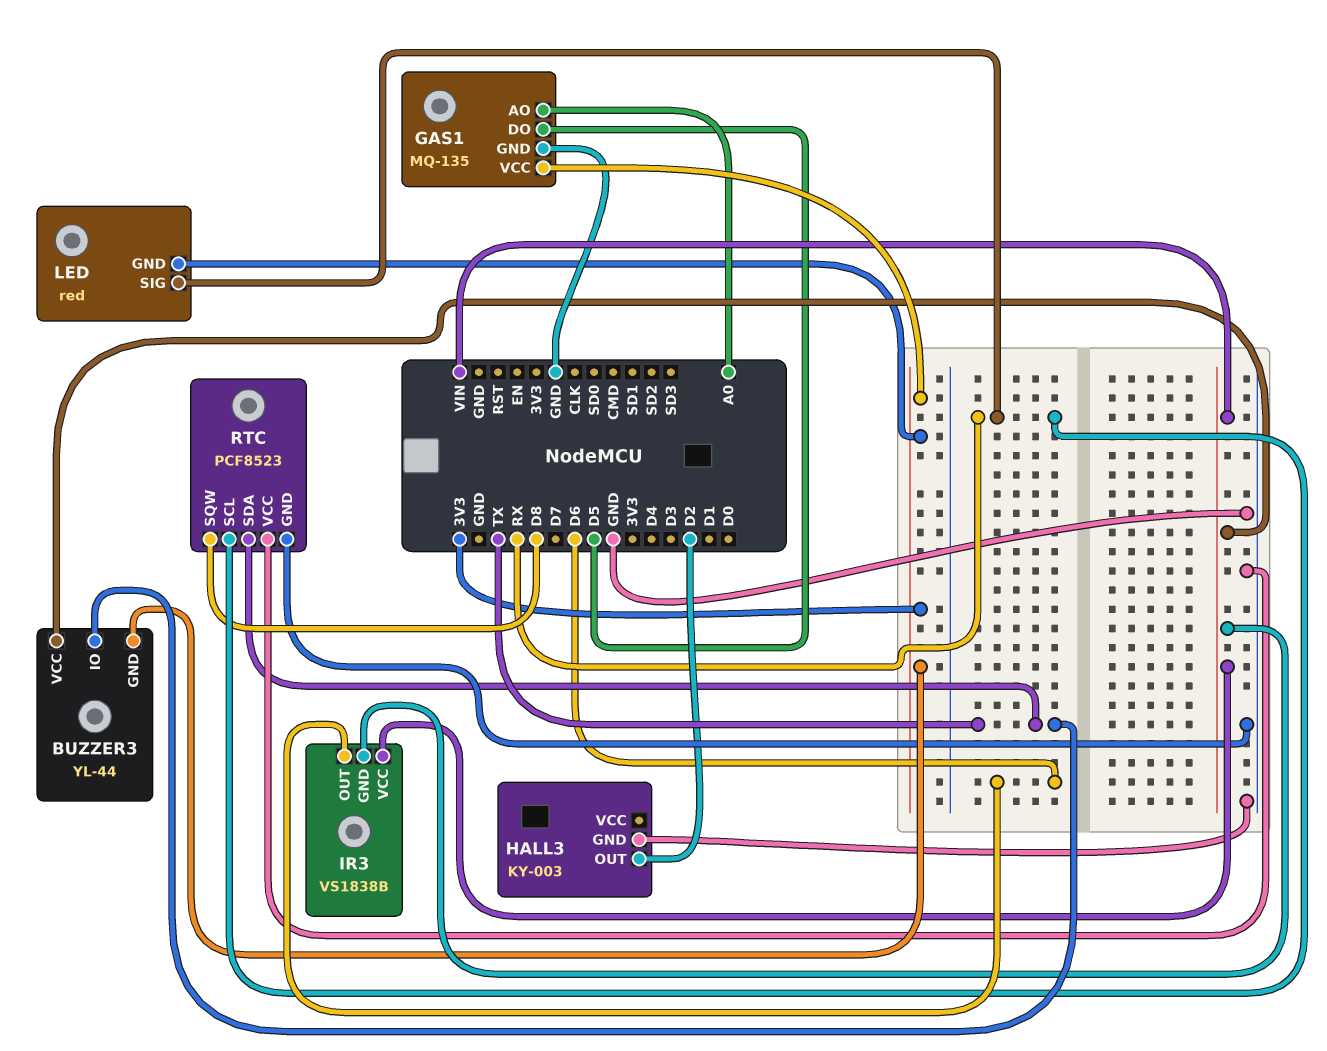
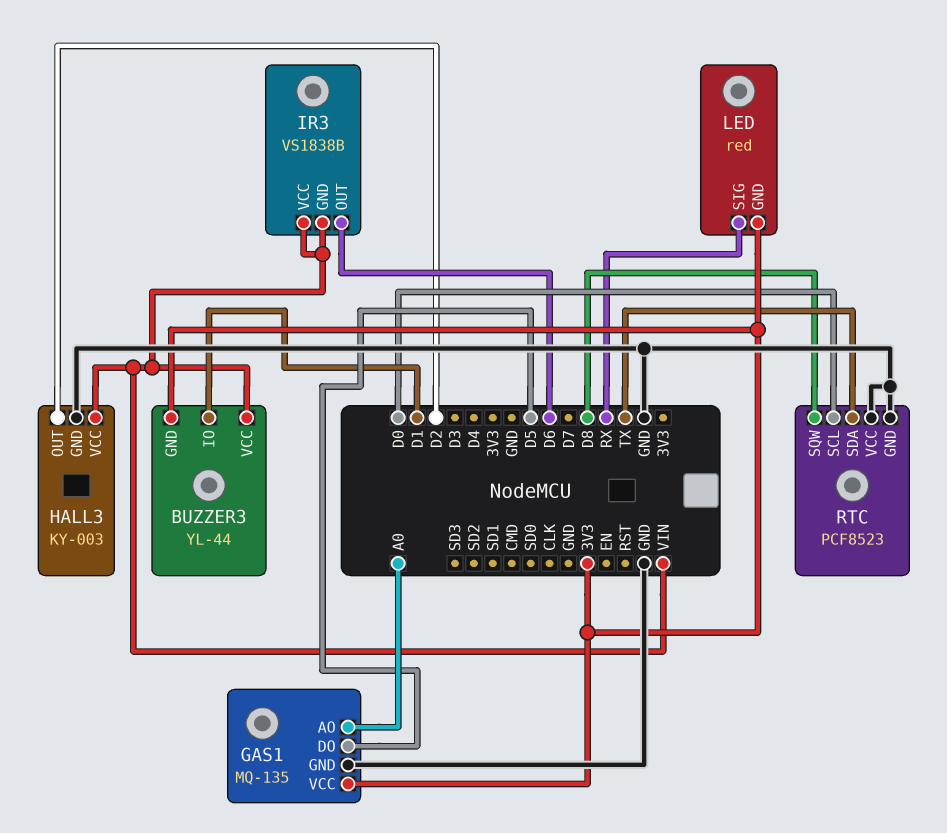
BUZZER3 pin IO: TX -> D1
HALL3 pin VCC: none -> VIN
RTC pin SCL: RX -> D0

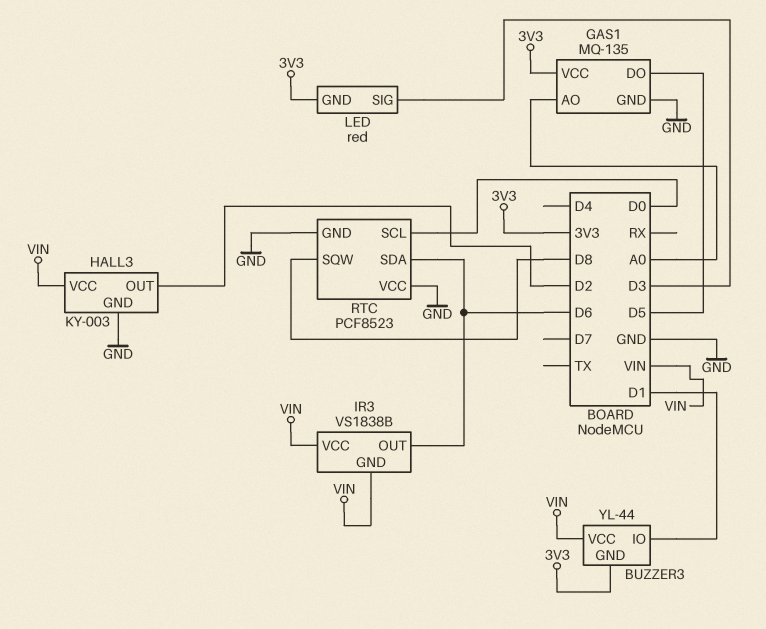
LED pin SIG: RX -> D3
RTC pin SDA: TX -> D6

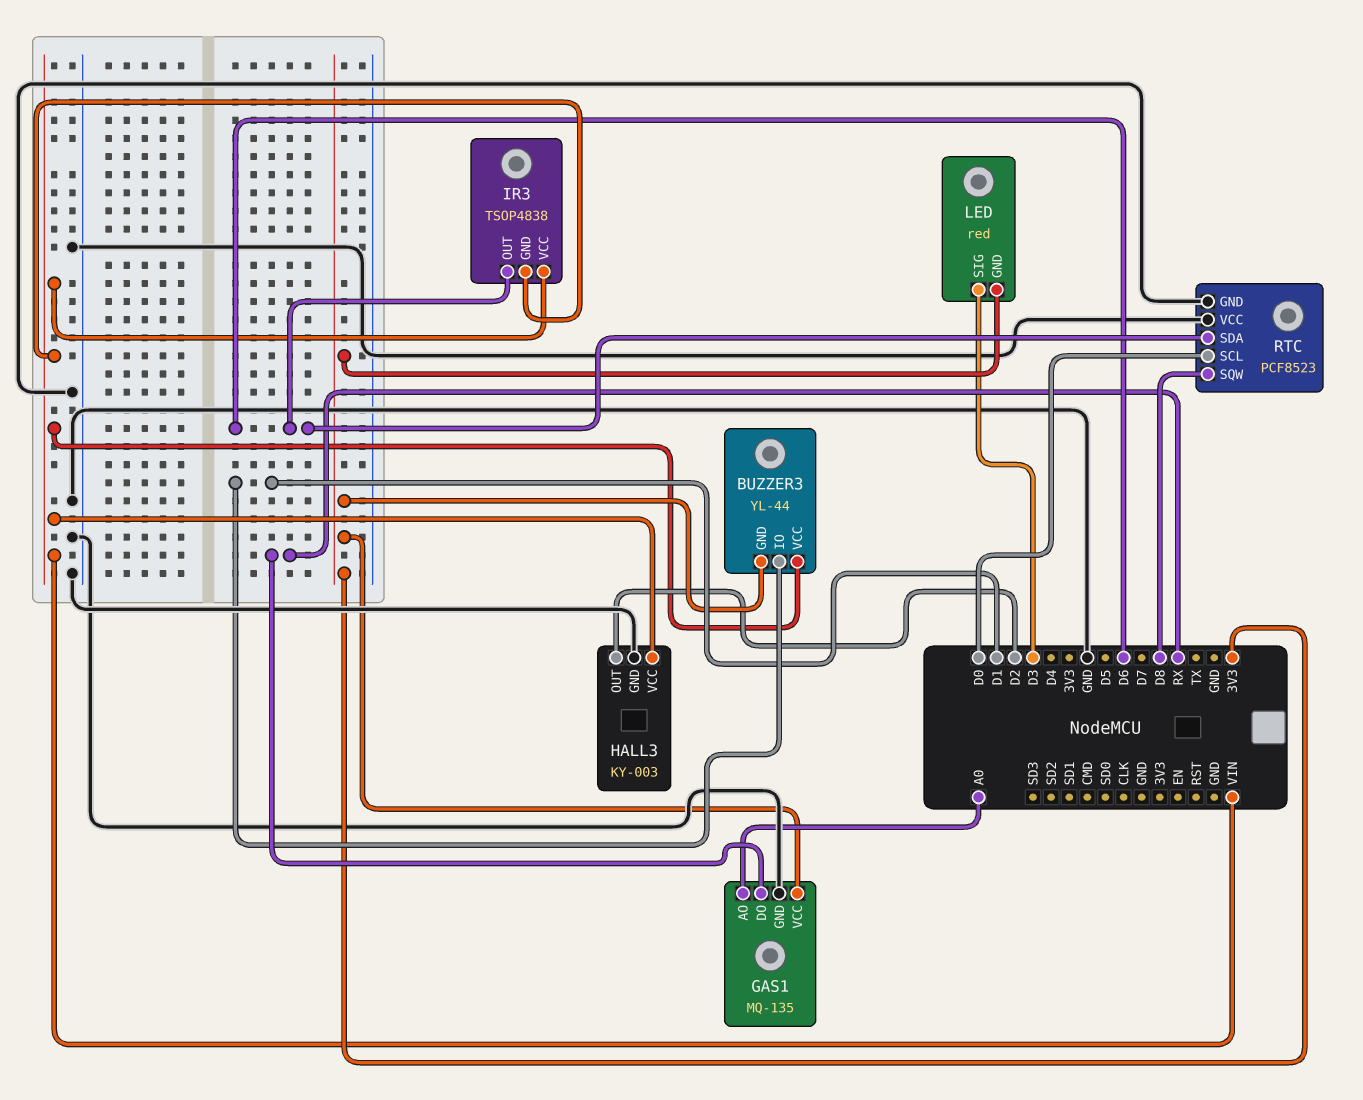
GAS1 pin DO: D5 -> RX
IR3: VS1838B -> TSOP4838

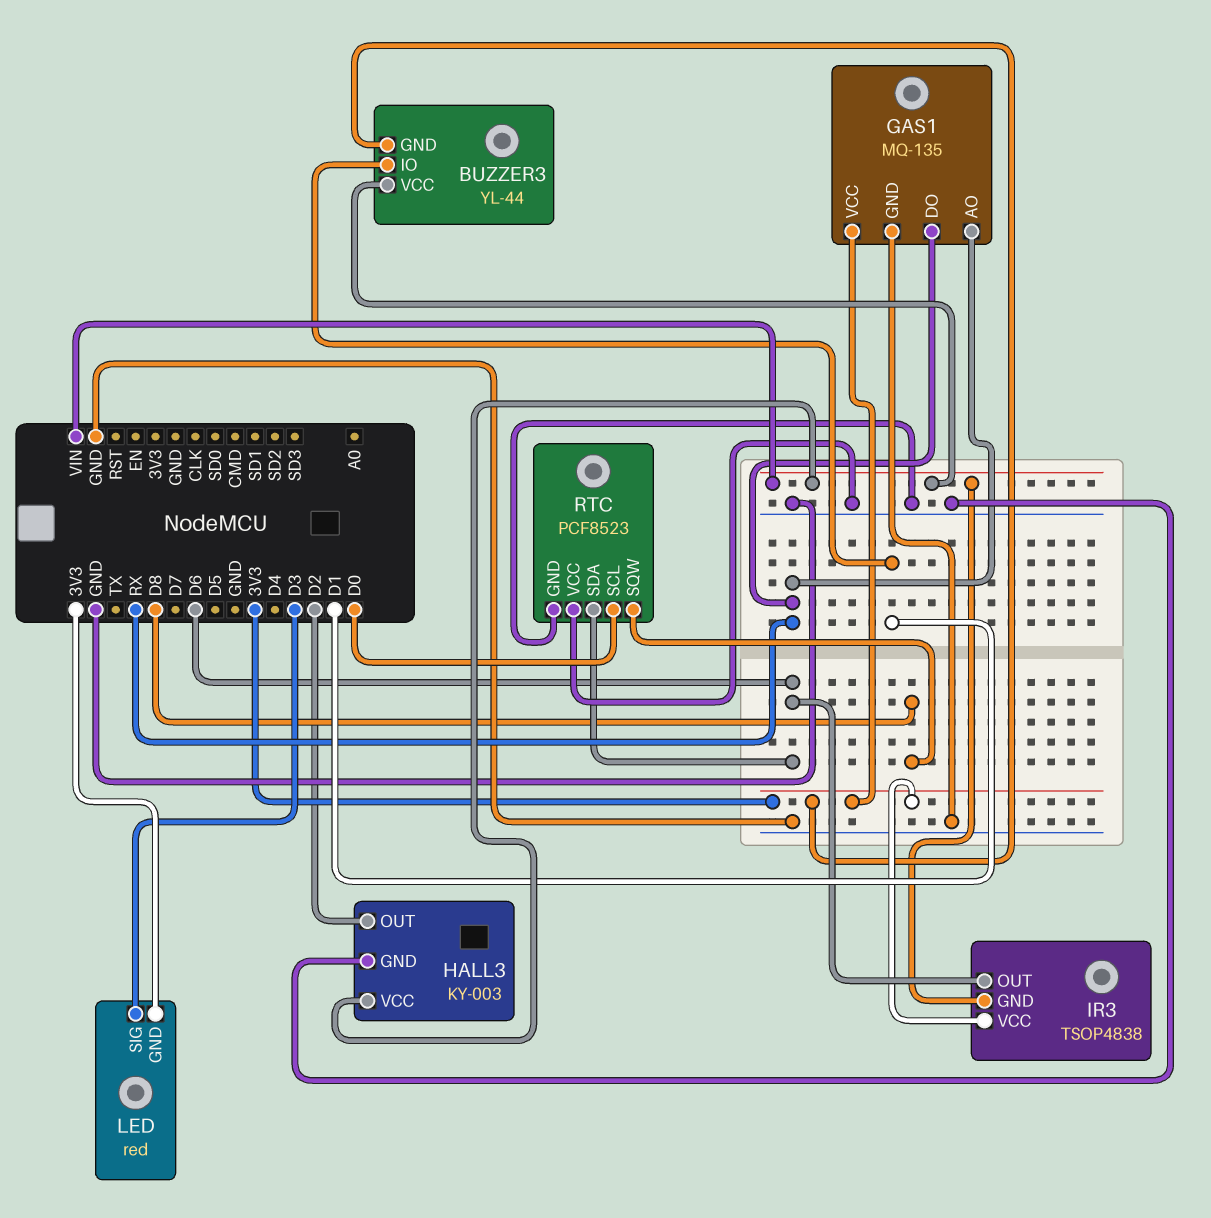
GAS1 pin AO: A0 -> RX
IR3 pin VCC: VIN -> 3V3

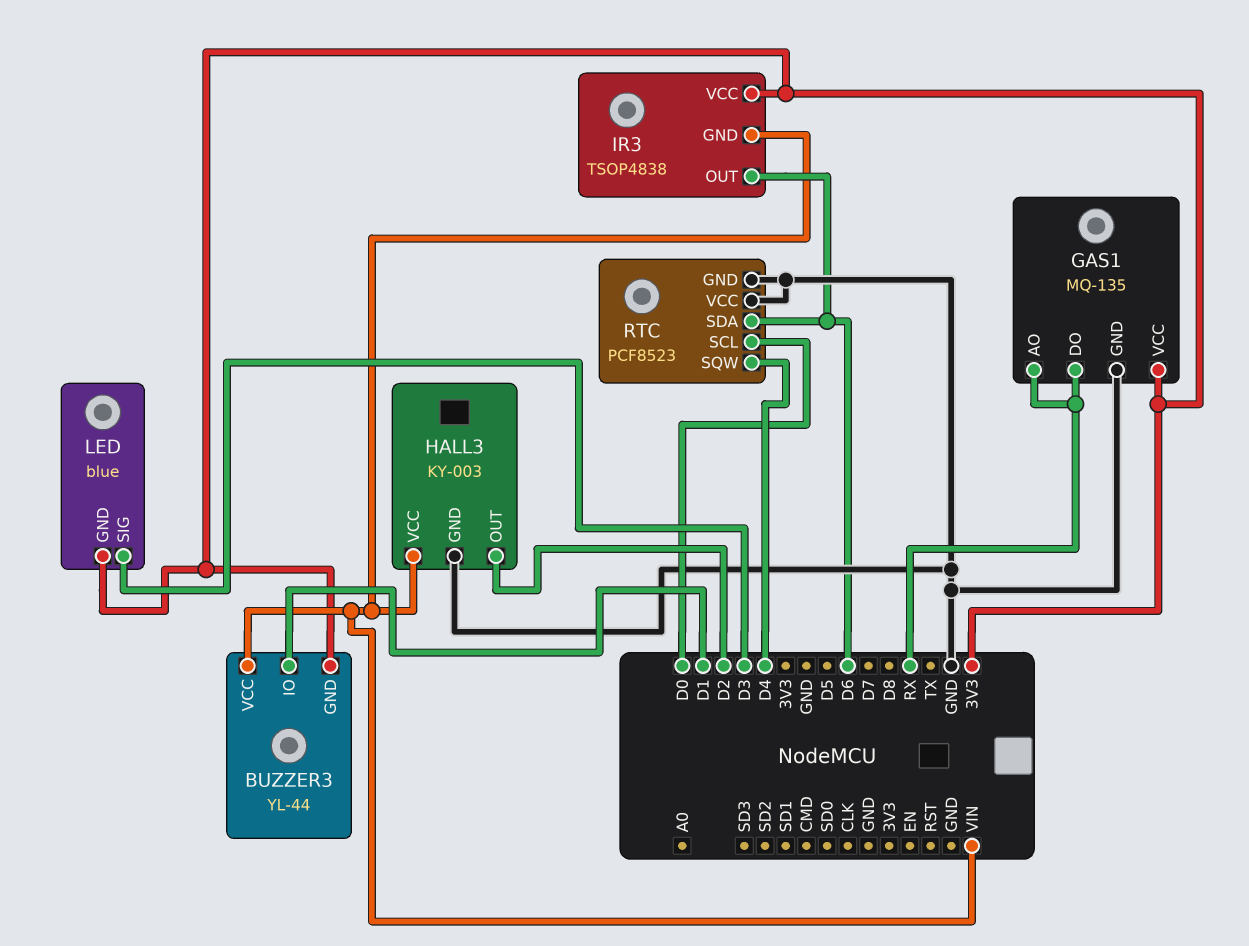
LED: red -> blue
RTC pin SQW: D8 -> D4

